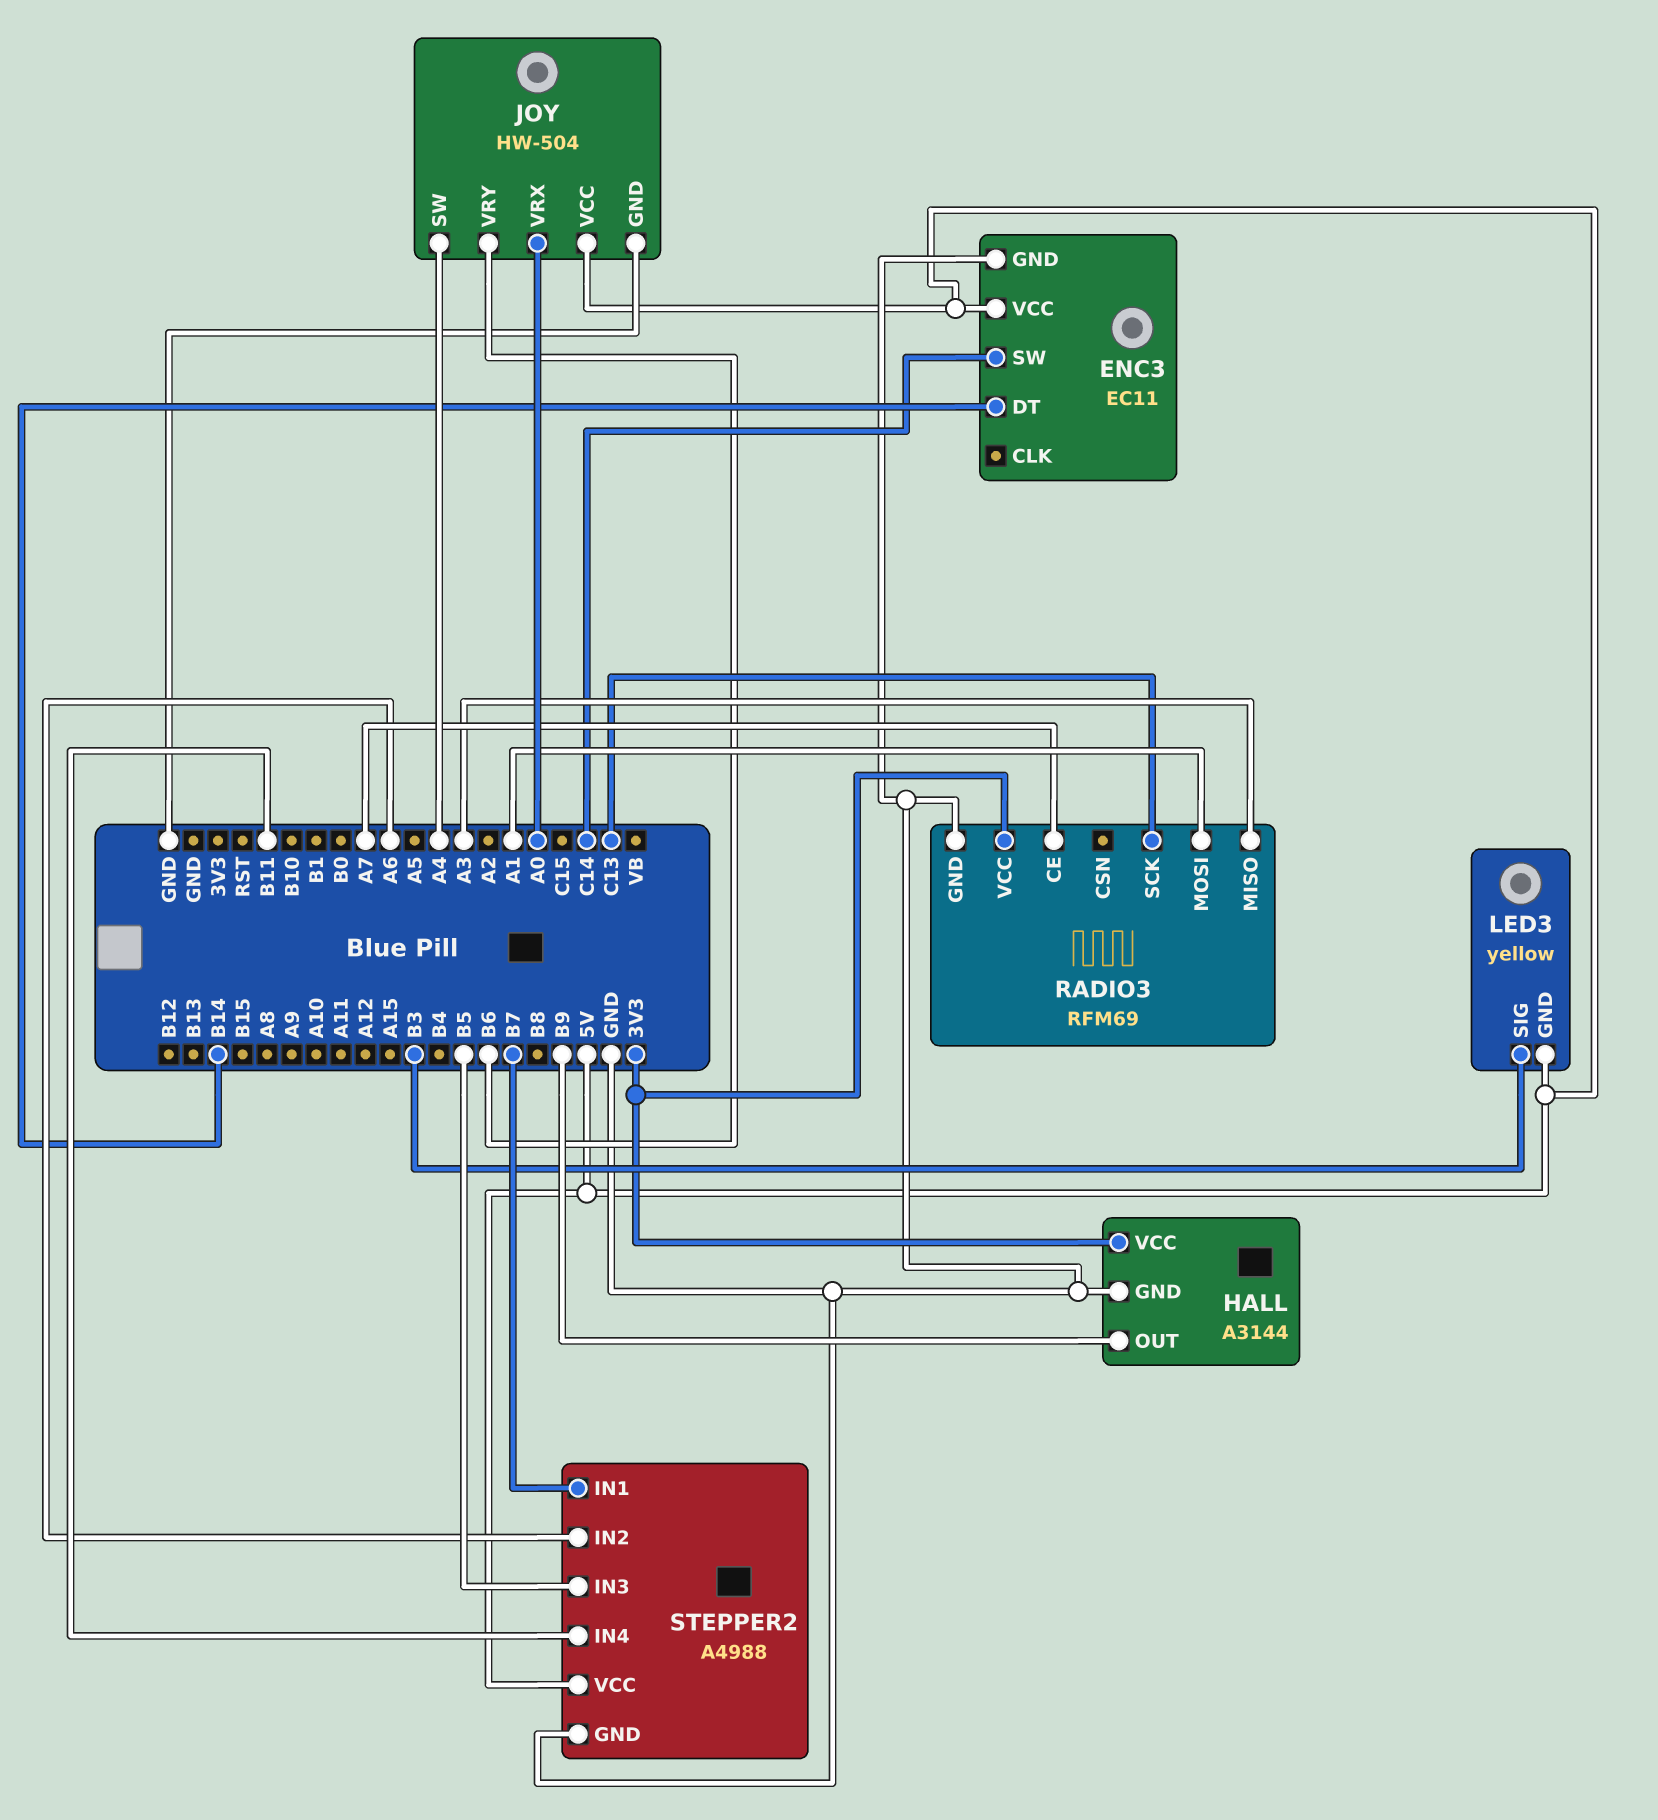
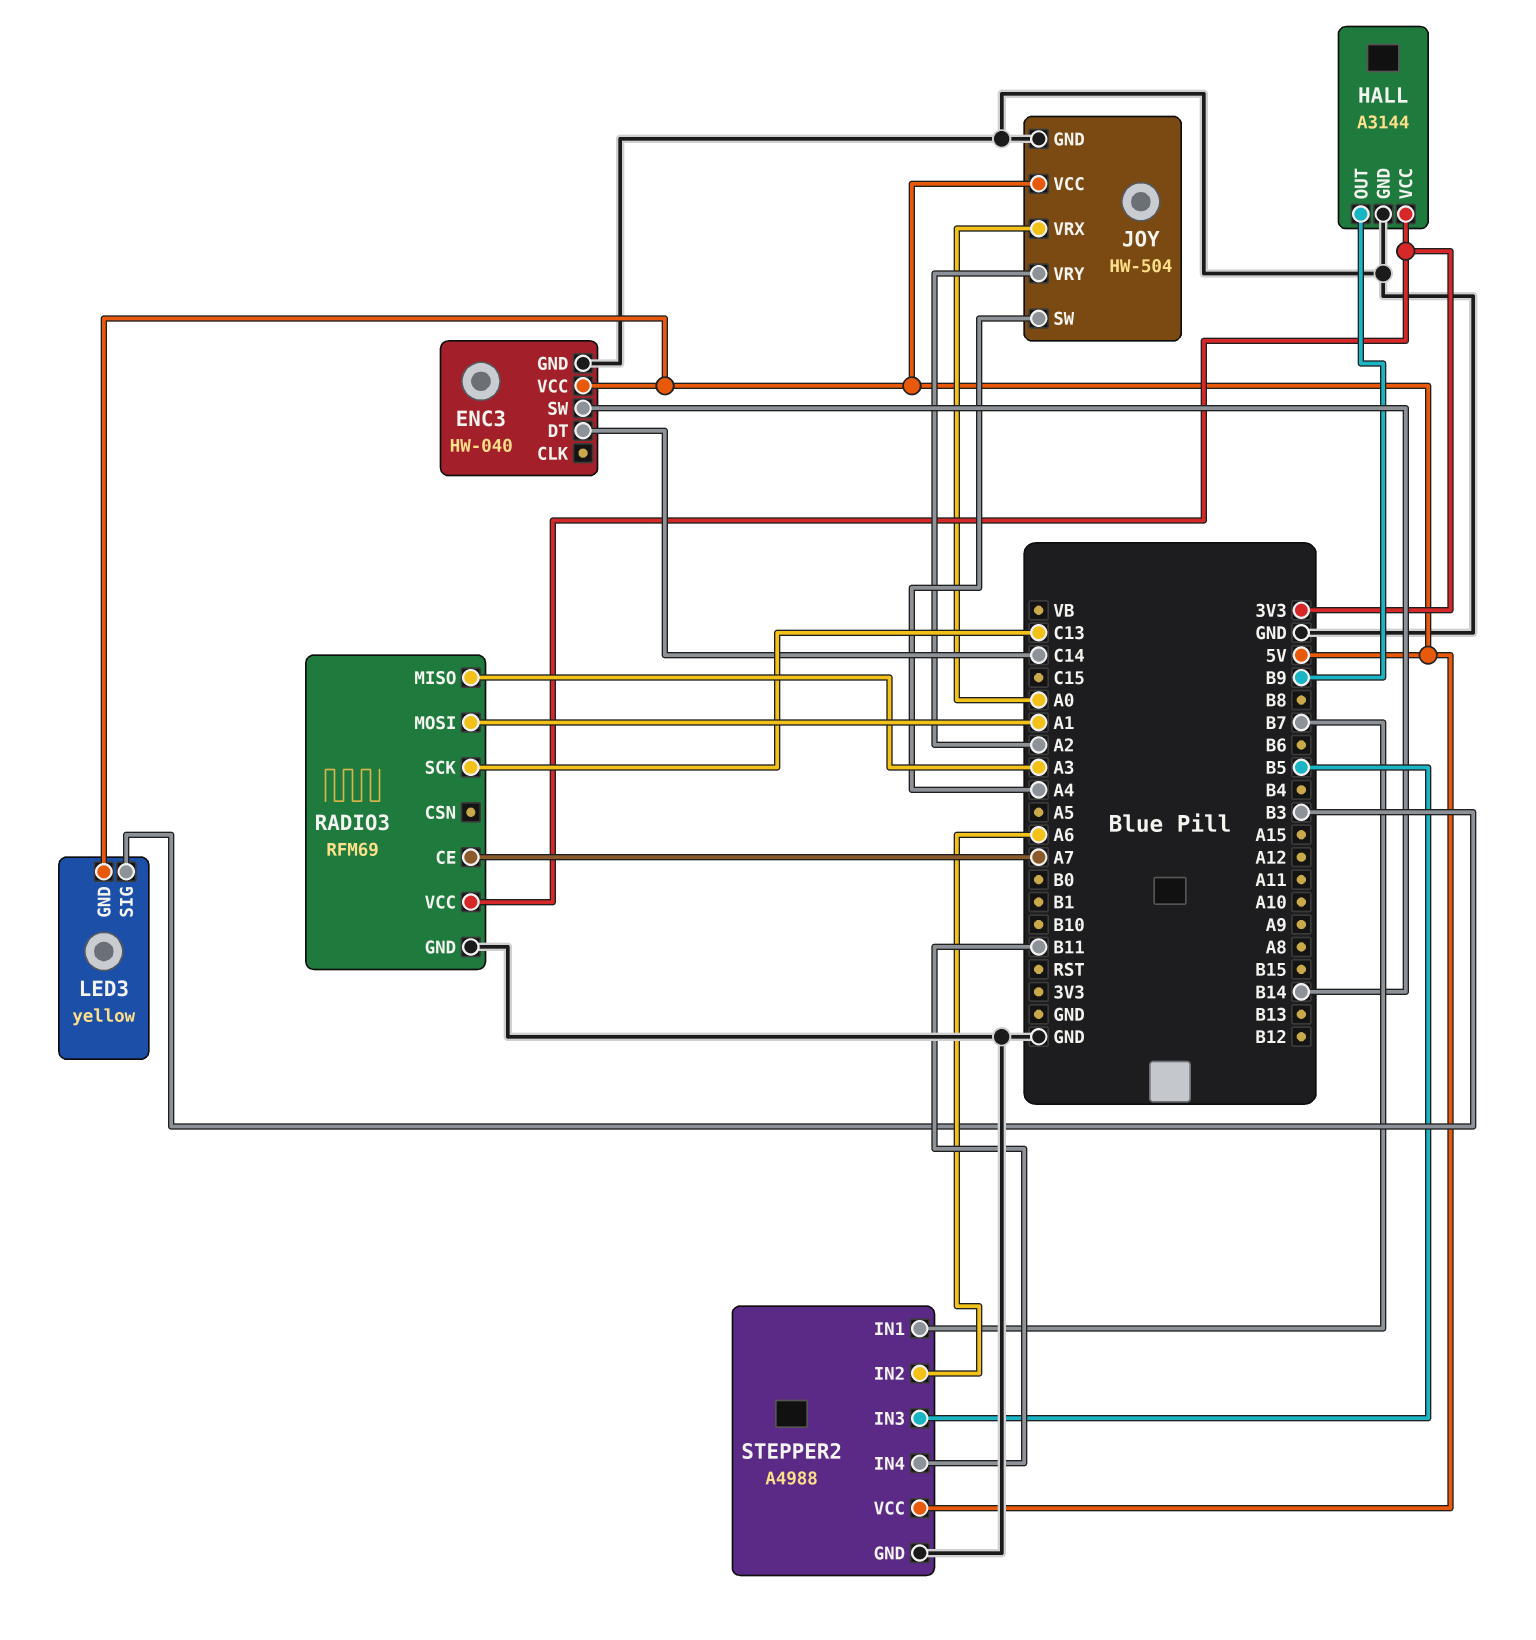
ENC3: EC11 -> HW-040
ENC3 pin DT: B14 -> C14
ENC3 pin SW: C14 -> B14
JOY pin VRY: B6 -> A2

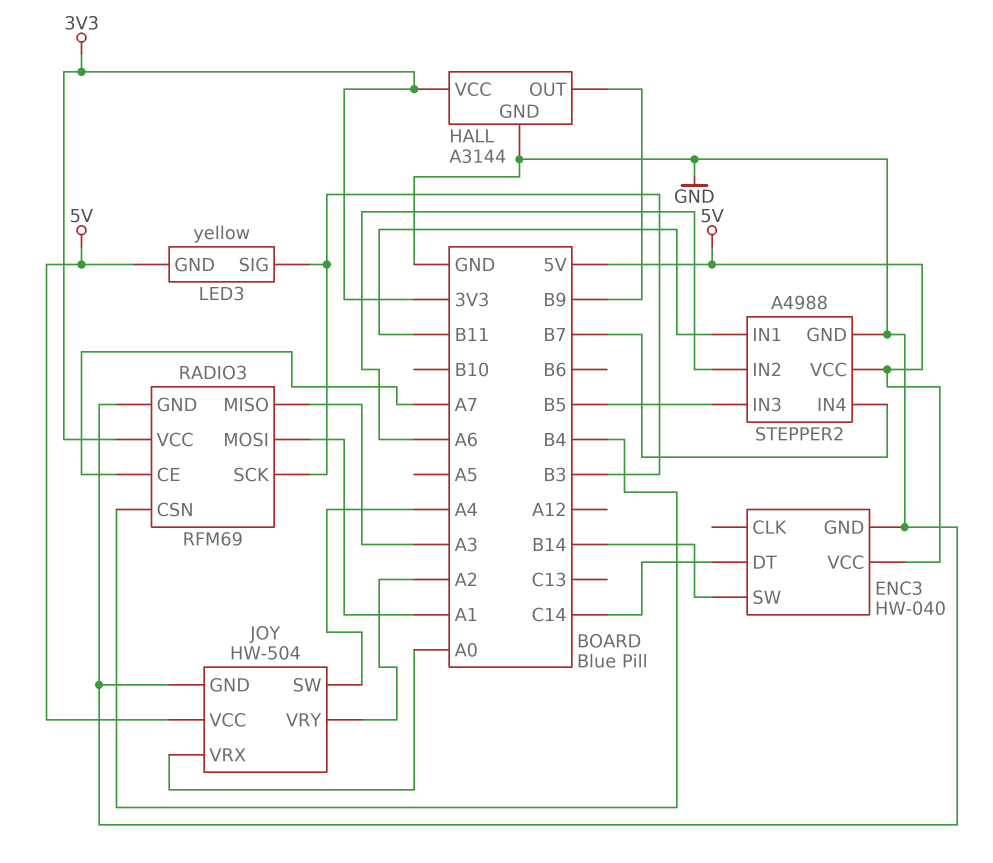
RADIO3 pin CSN: none -> B4
RADIO3 pin SCK: C13 -> B3
STEPPER2 pin IN1: B7 -> B11
STEPPER2 pin IN4: B11 -> B7

